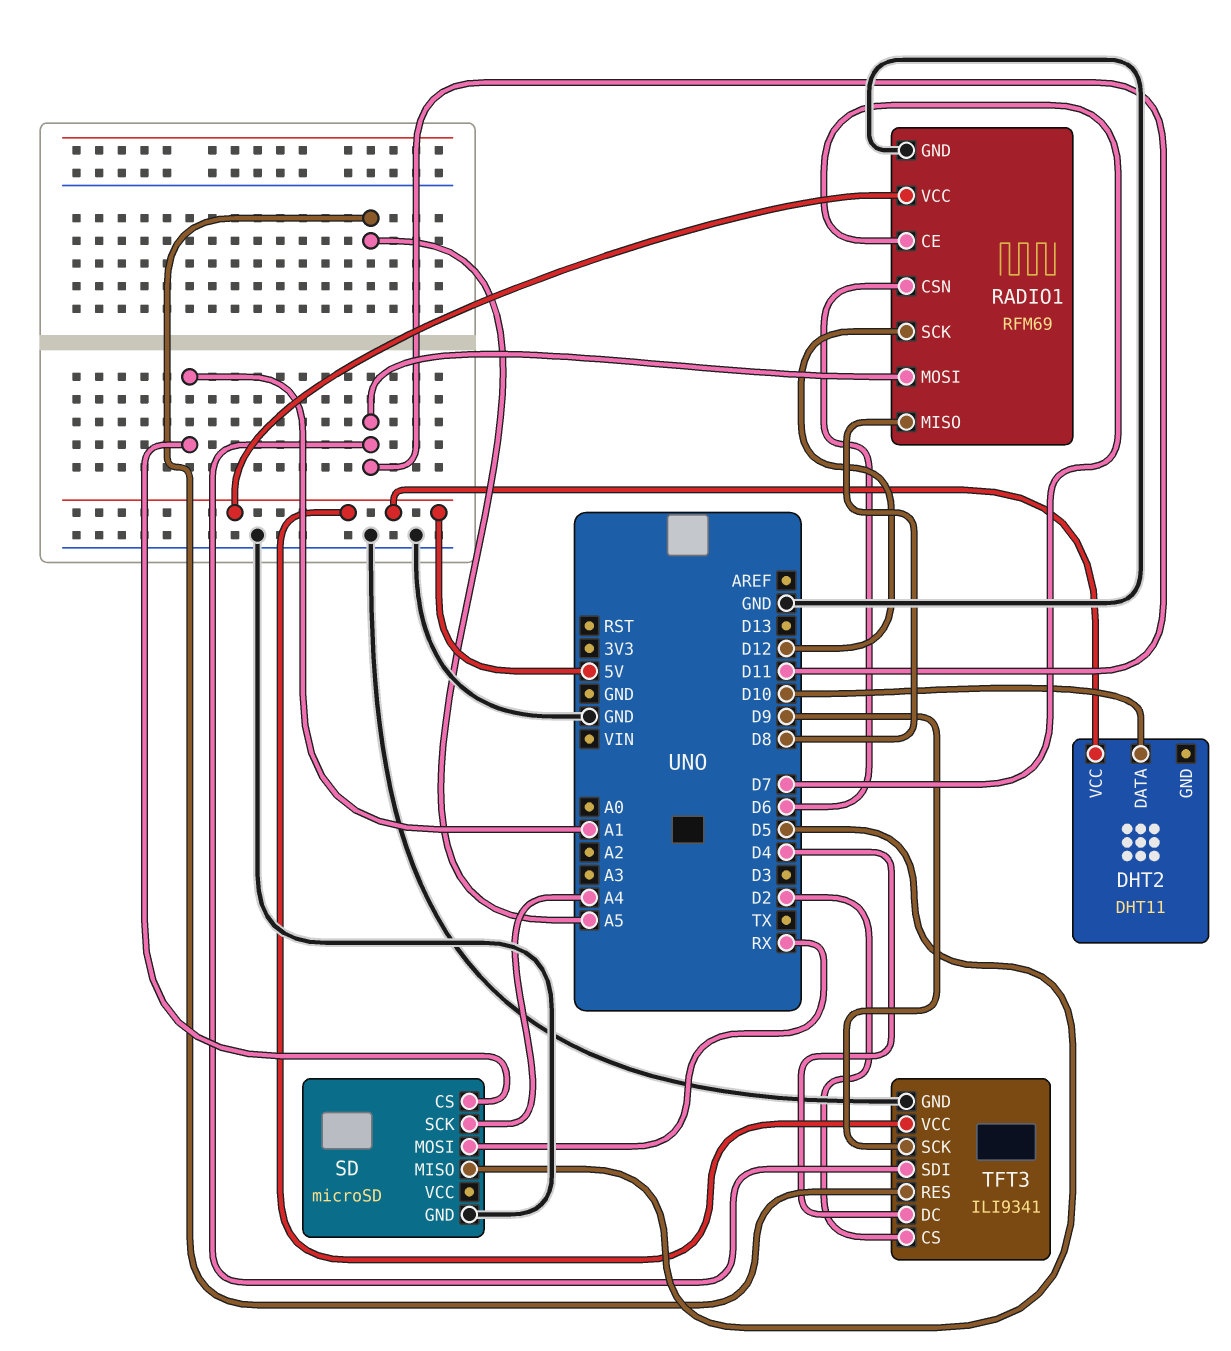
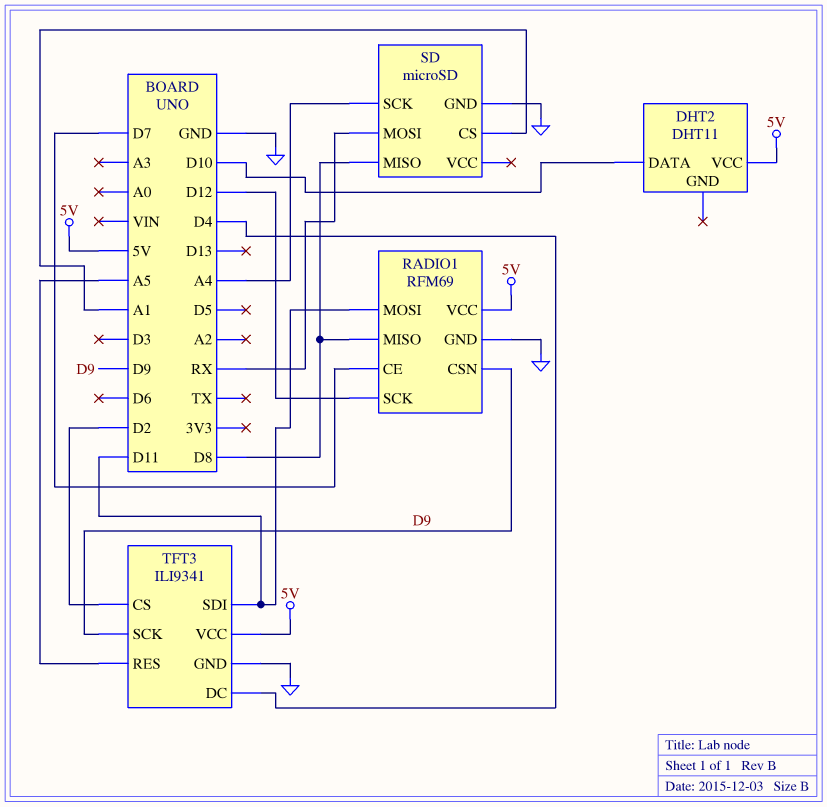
RADIO1 pin CSN: D6 -> D9
SD pin MISO: D5 -> D8

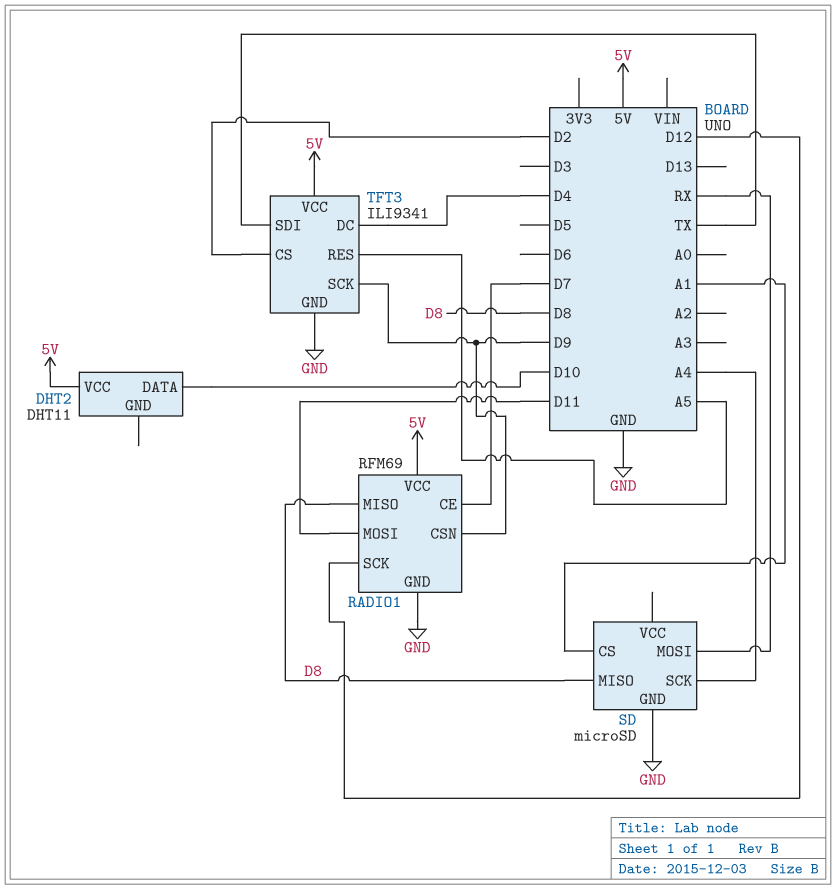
TFT3 pin SDI: D11 -> TX

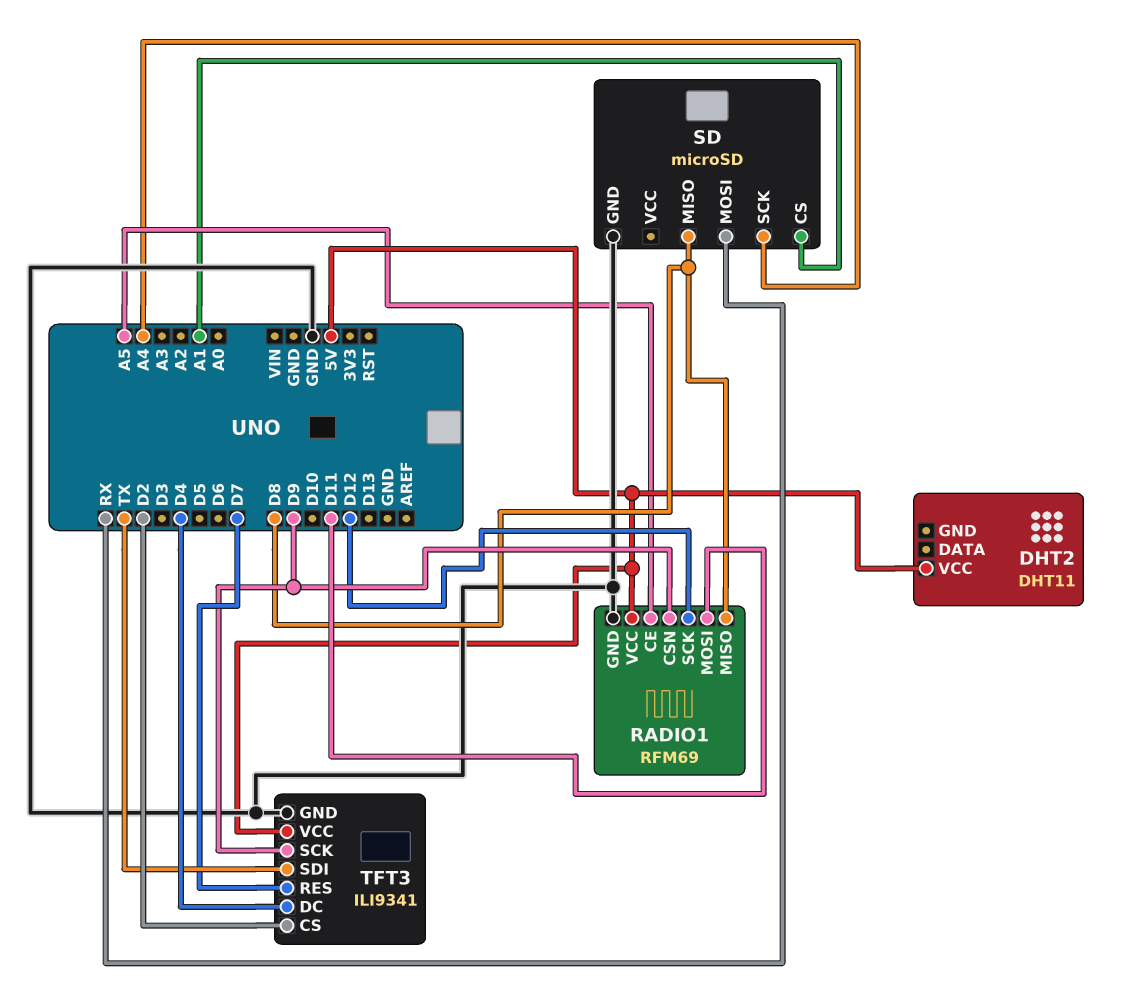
DHT2 pin DATA: D10 -> none
RADIO1 pin CE: D7 -> A5
TFT3 pin RES: A5 -> D7

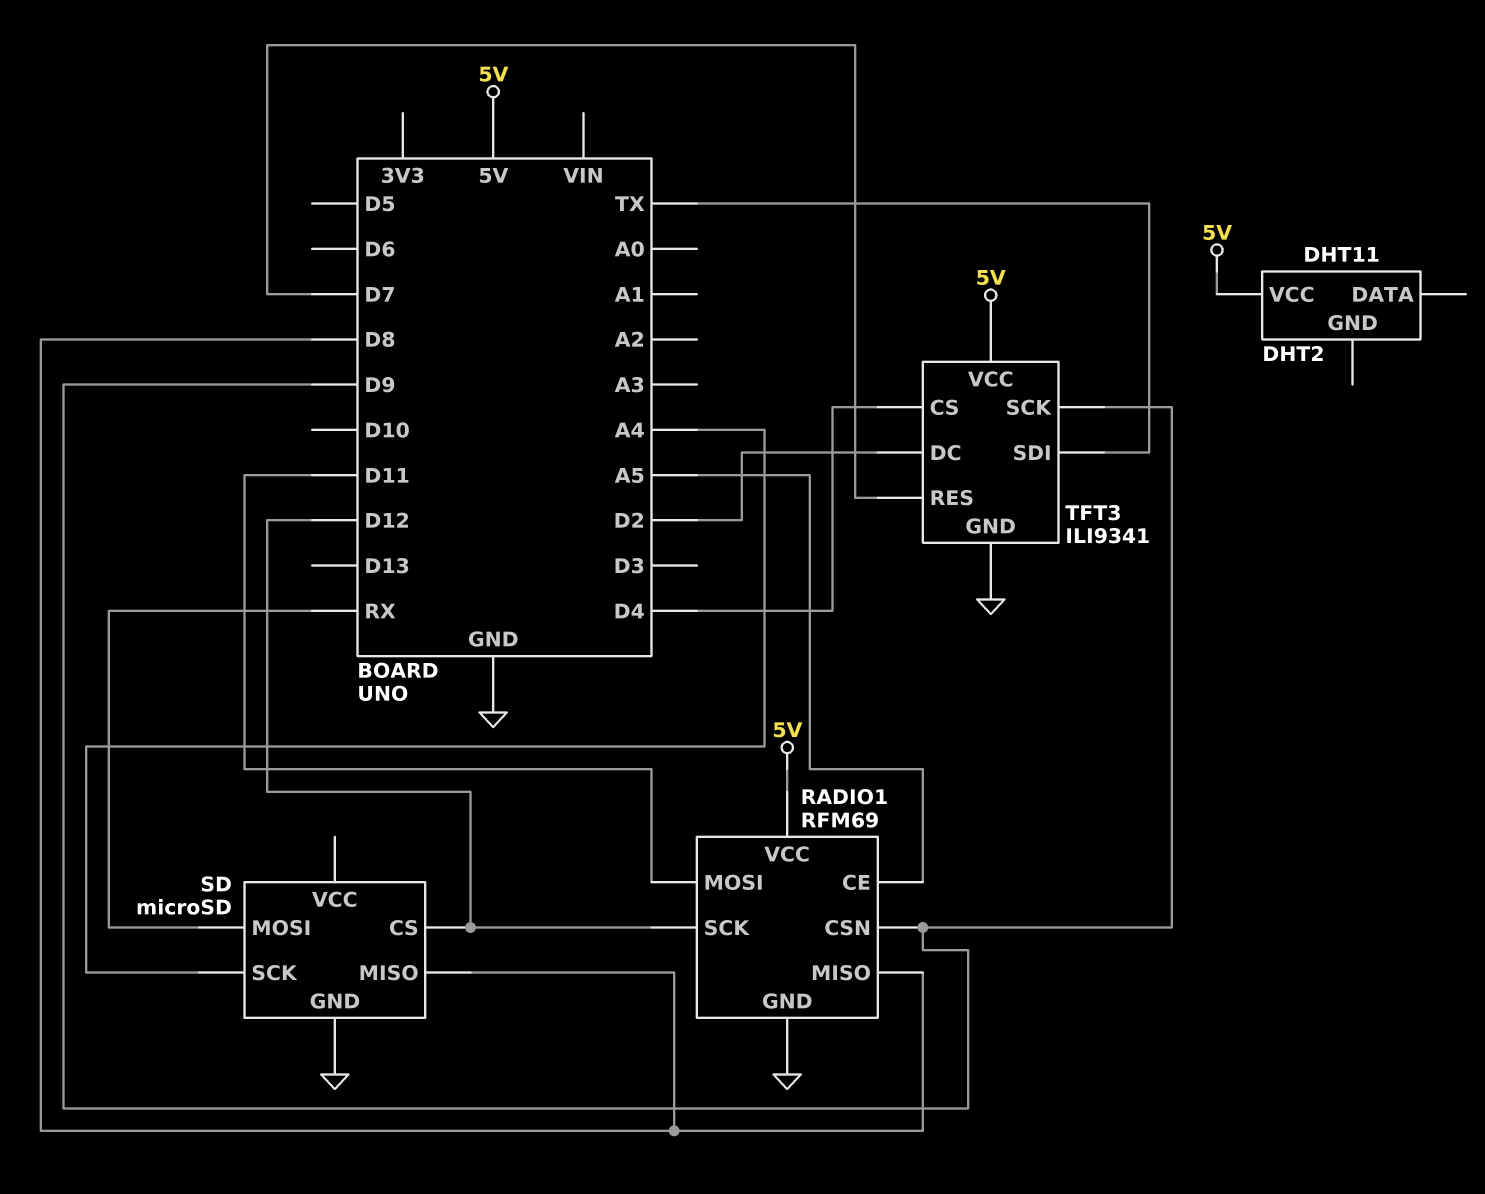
SD pin CS: A1 -> D12
TFT3 pin CS: D2 -> D4
TFT3 pin DC: D4 -> D2

